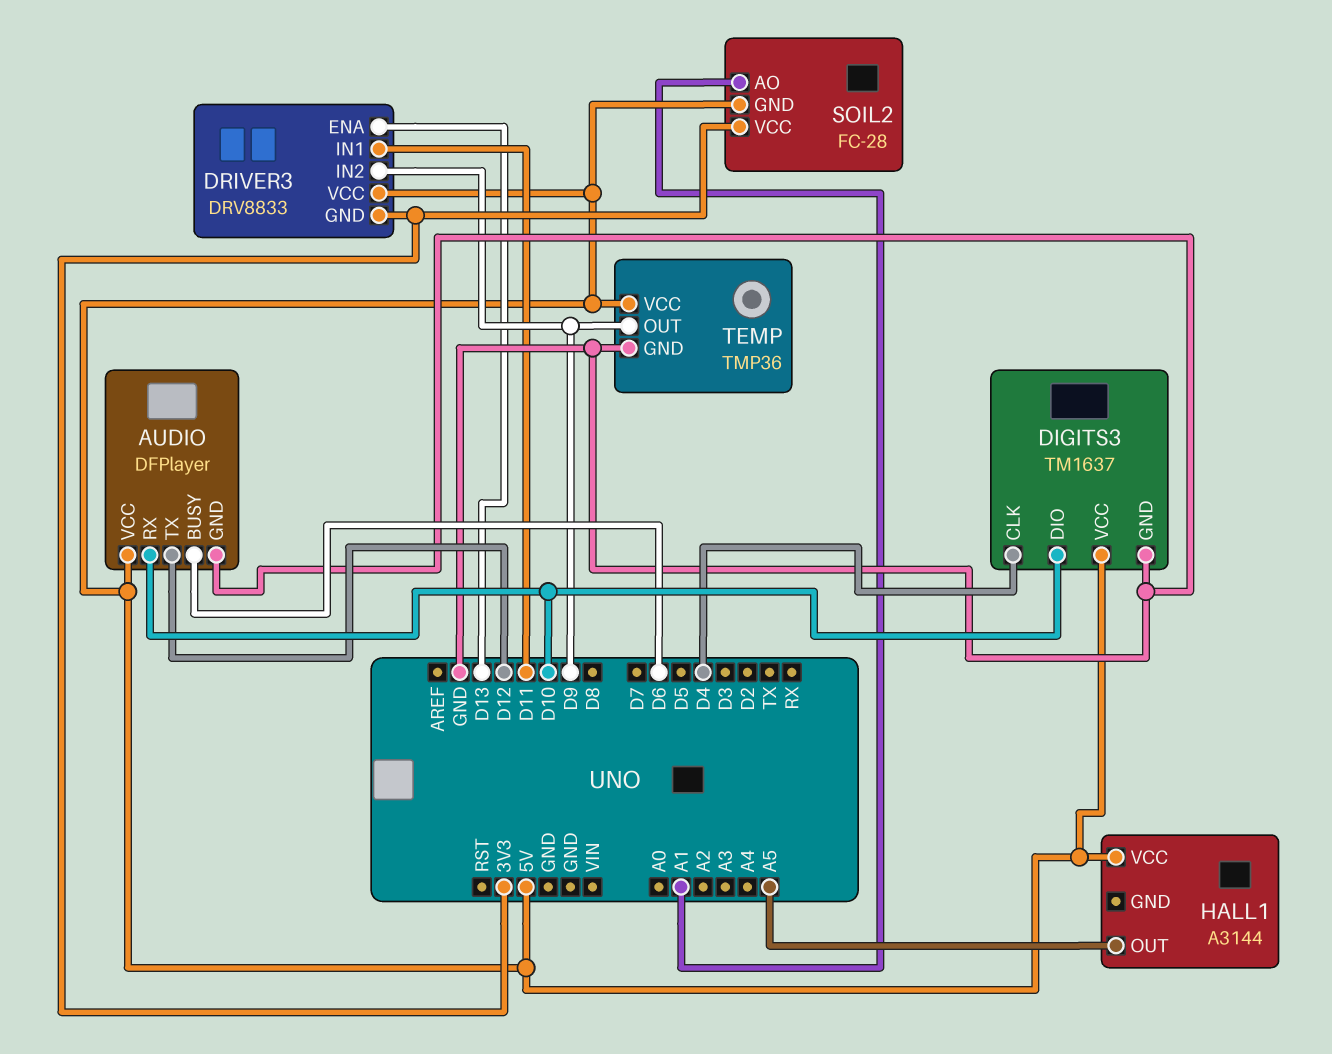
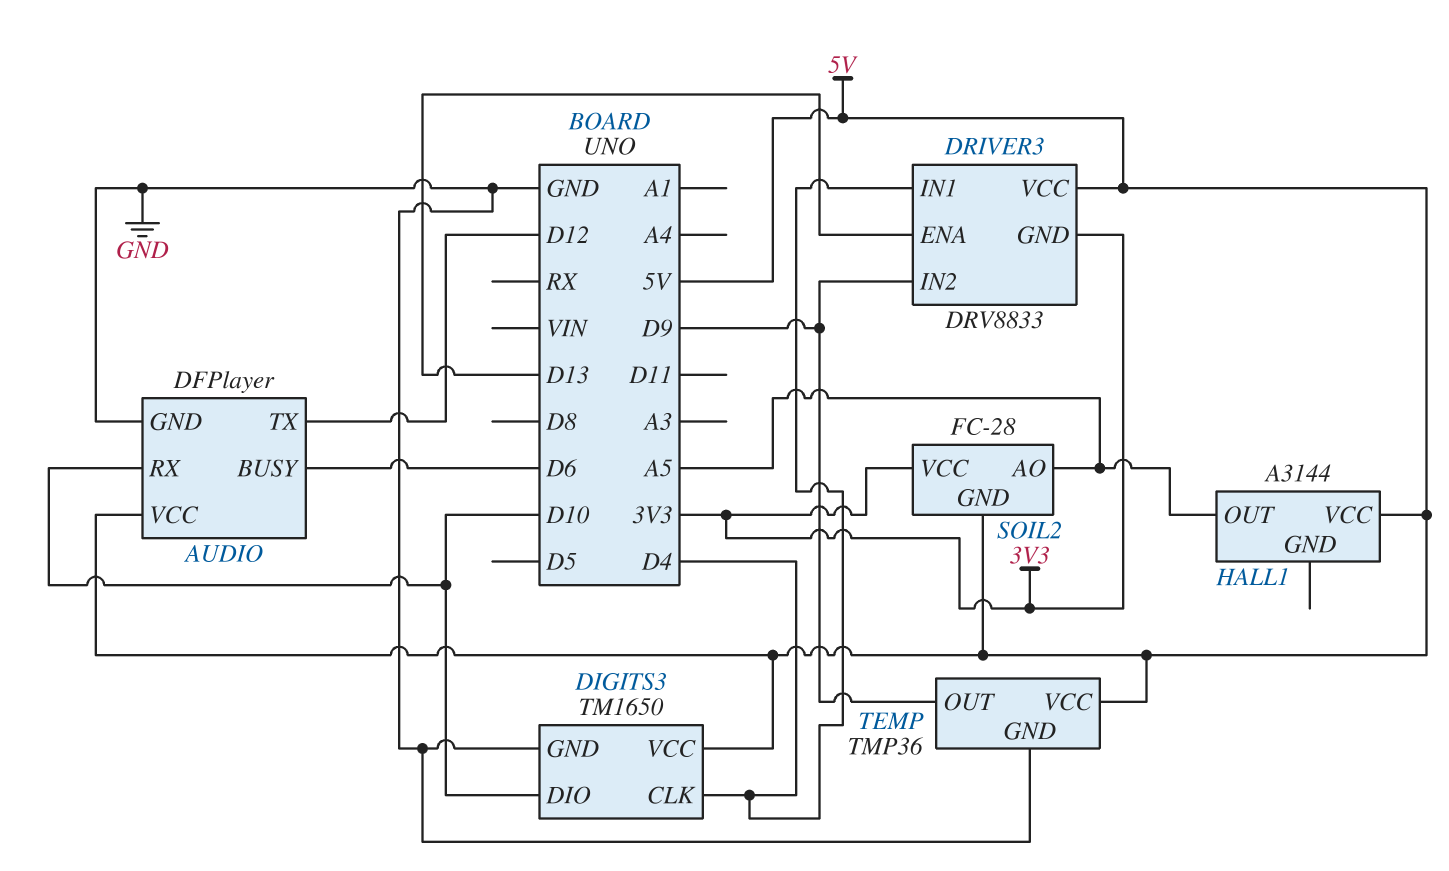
DIGITS3: TM1637 -> TM1650
DRIVER3 pin IN1: D11 -> D4
SOIL2 pin AO: A1 -> A5

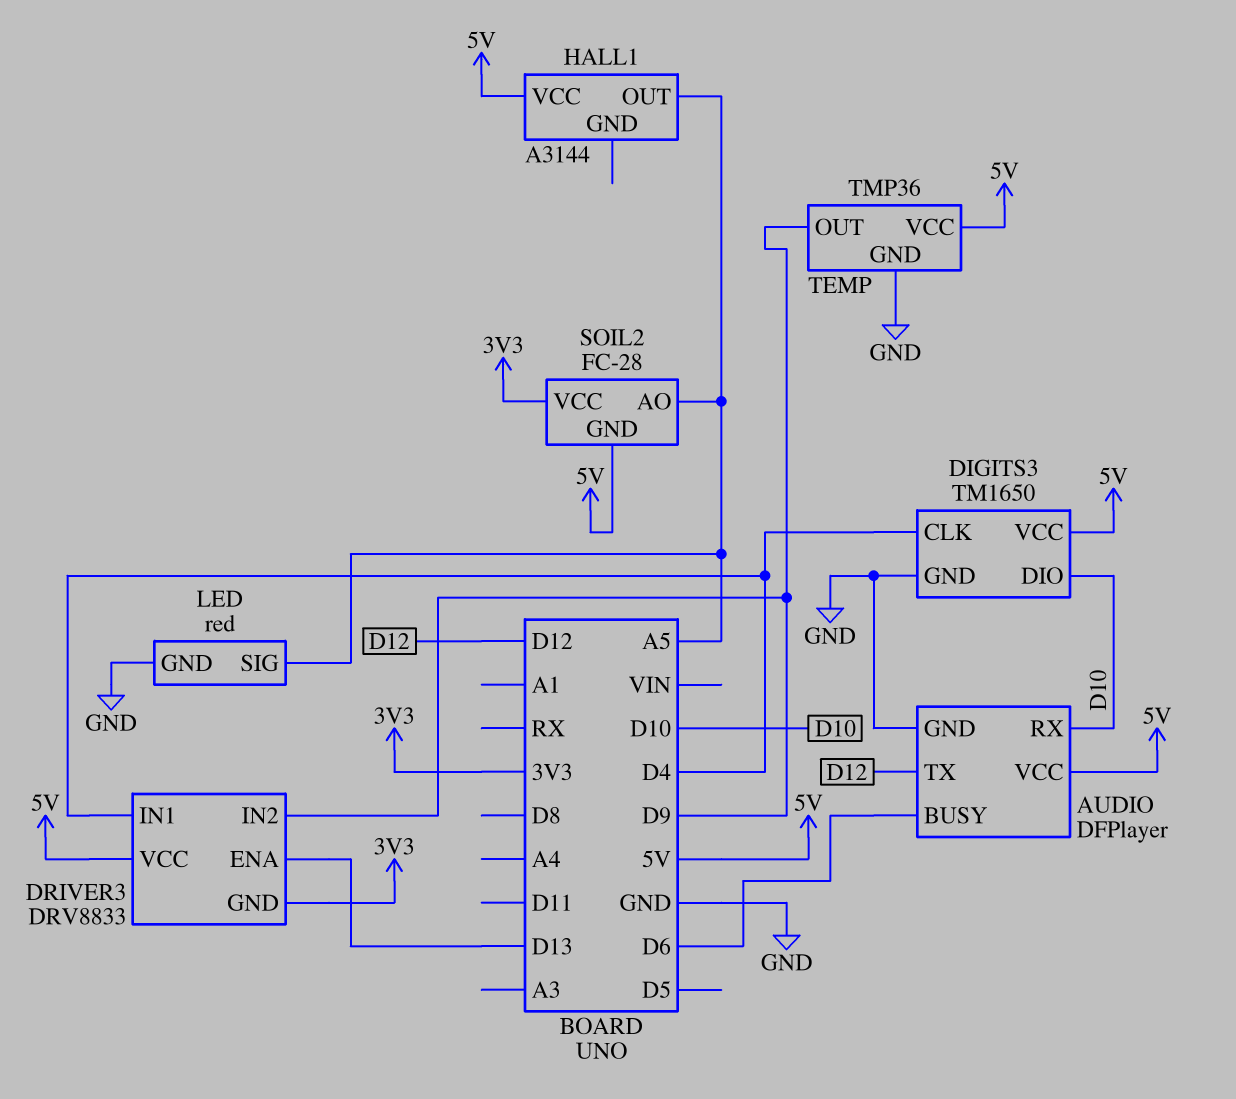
LED: none -> red
LED pin GND: none -> GND
LED pin SIG: none -> A5

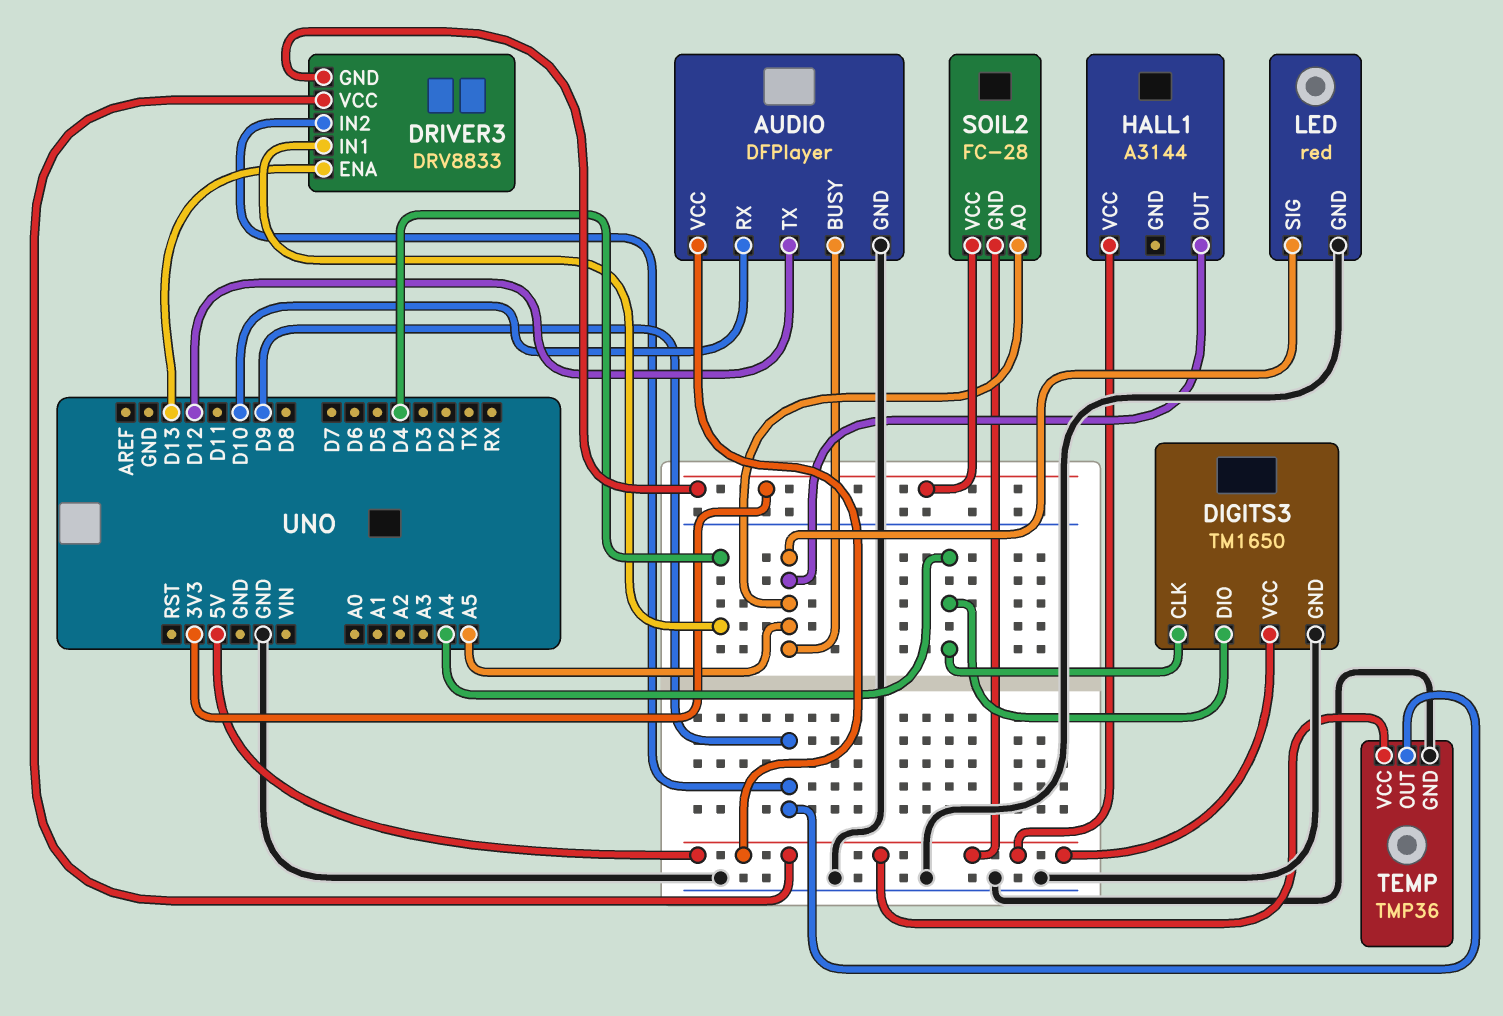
AUDIO pin BUSY: D6 -> A5
DIGITS3 pin CLK: D4 -> A4
DIGITS3 pin DIO: D10 -> A4

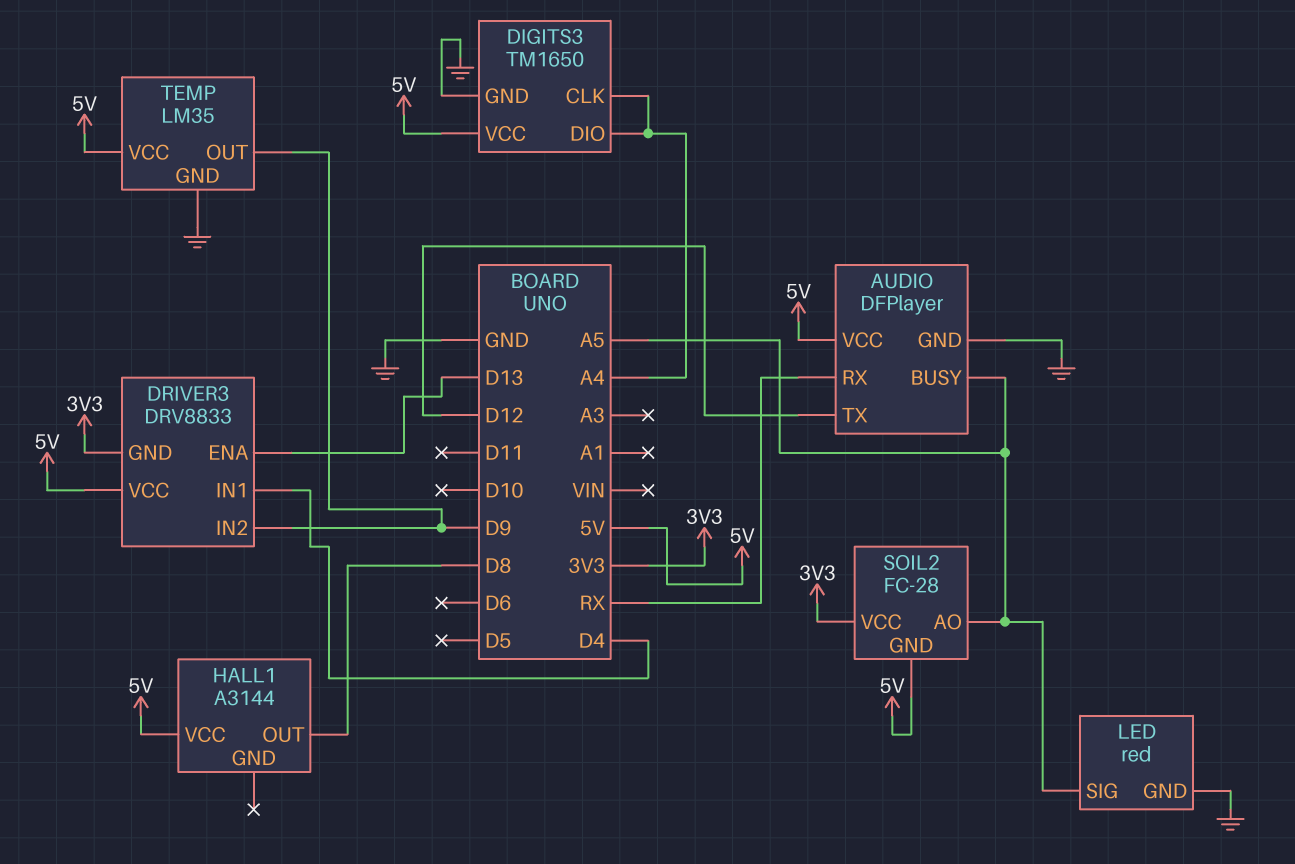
AUDIO pin RX: D10 -> RX
HALL1 pin OUT: A5 -> D8
TEMP: TMP36 -> LM35

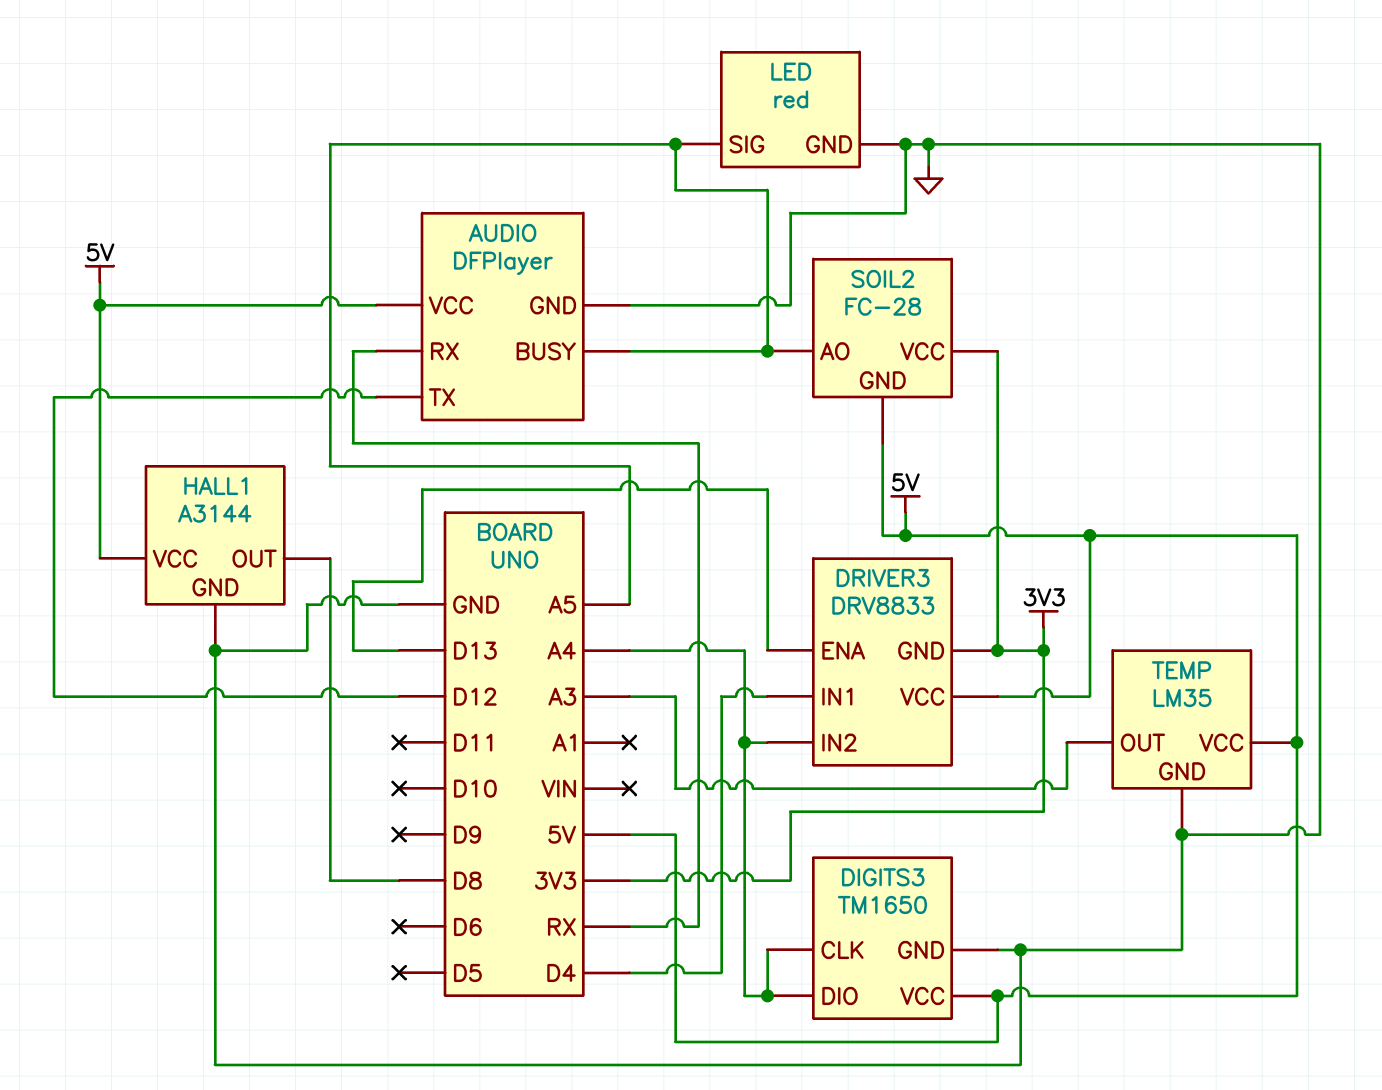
DRIVER3 pin IN2: D9 -> A4
HALL1 pin GND: none -> GND
TEMP pin OUT: D9 -> A3

